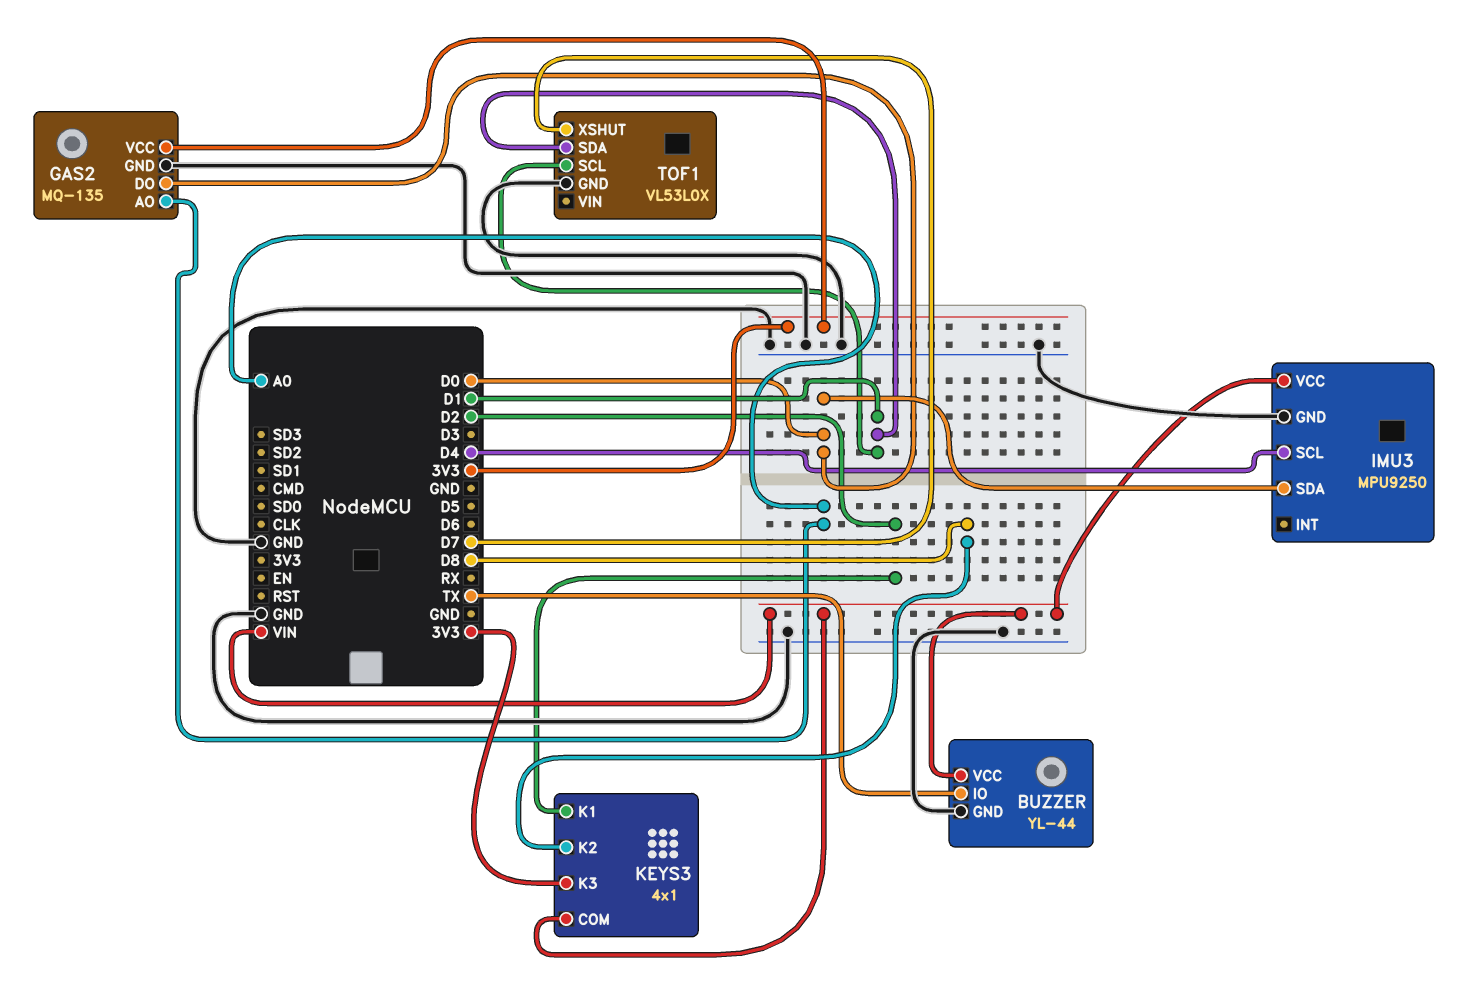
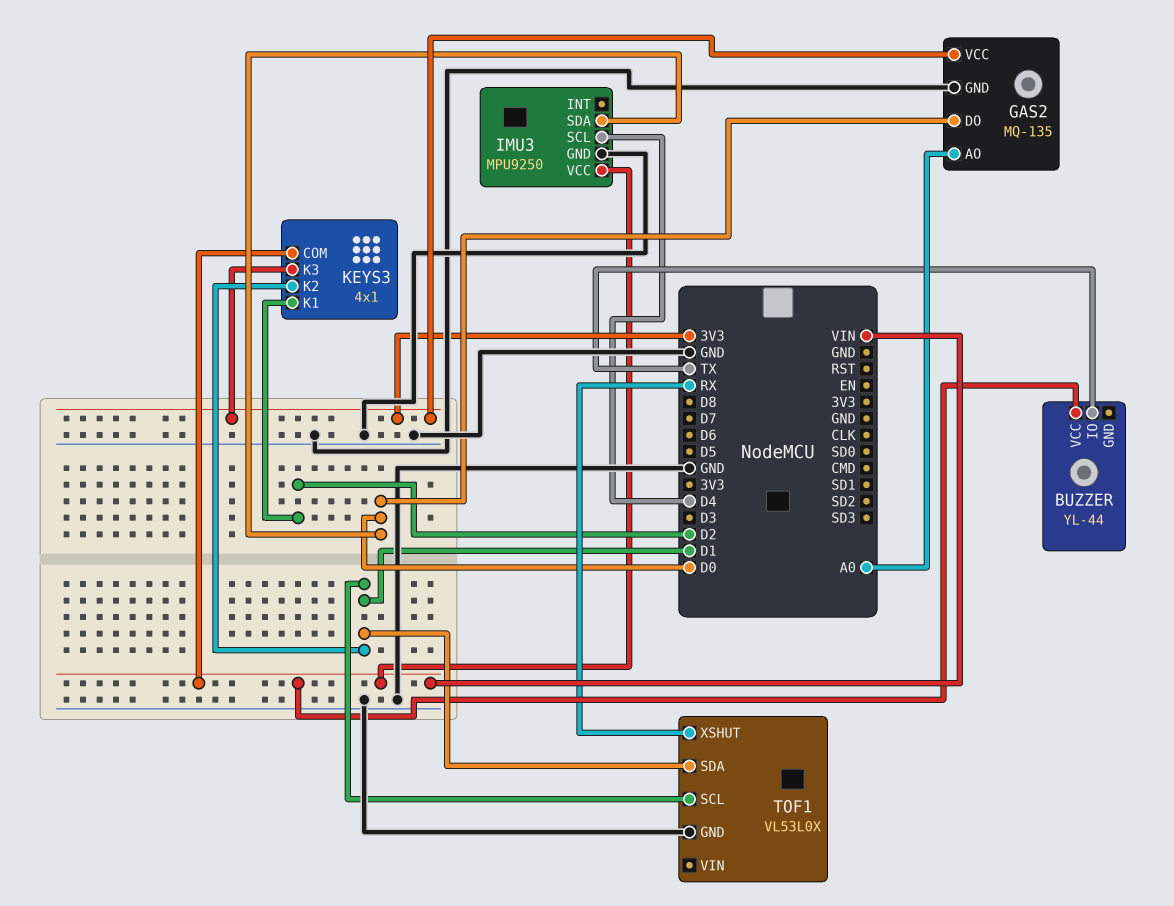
BUZZER pin GND: GND -> none
KEYS3 pin K2: D8 -> D1
TOF1 pin XSHUT: D7 -> RX

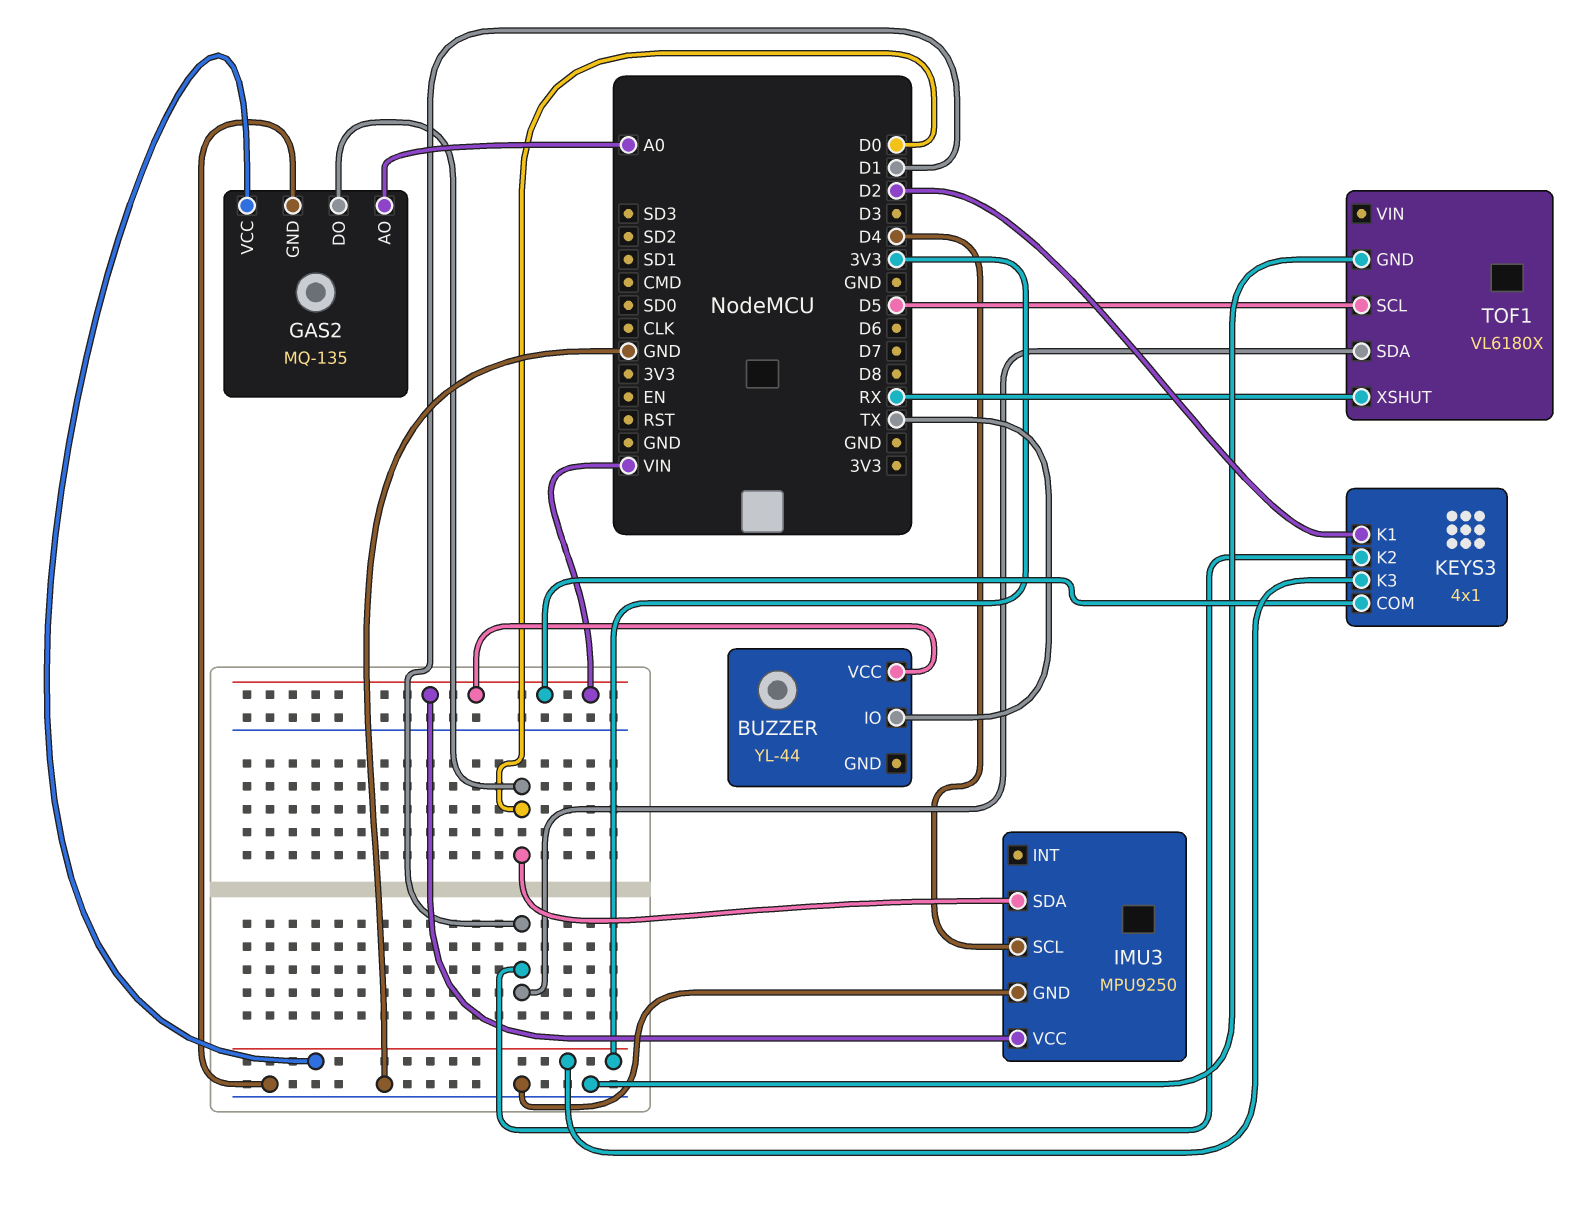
TOF1: VL53L0X -> VL6180X
TOF1 pin SCL: D1 -> D5

